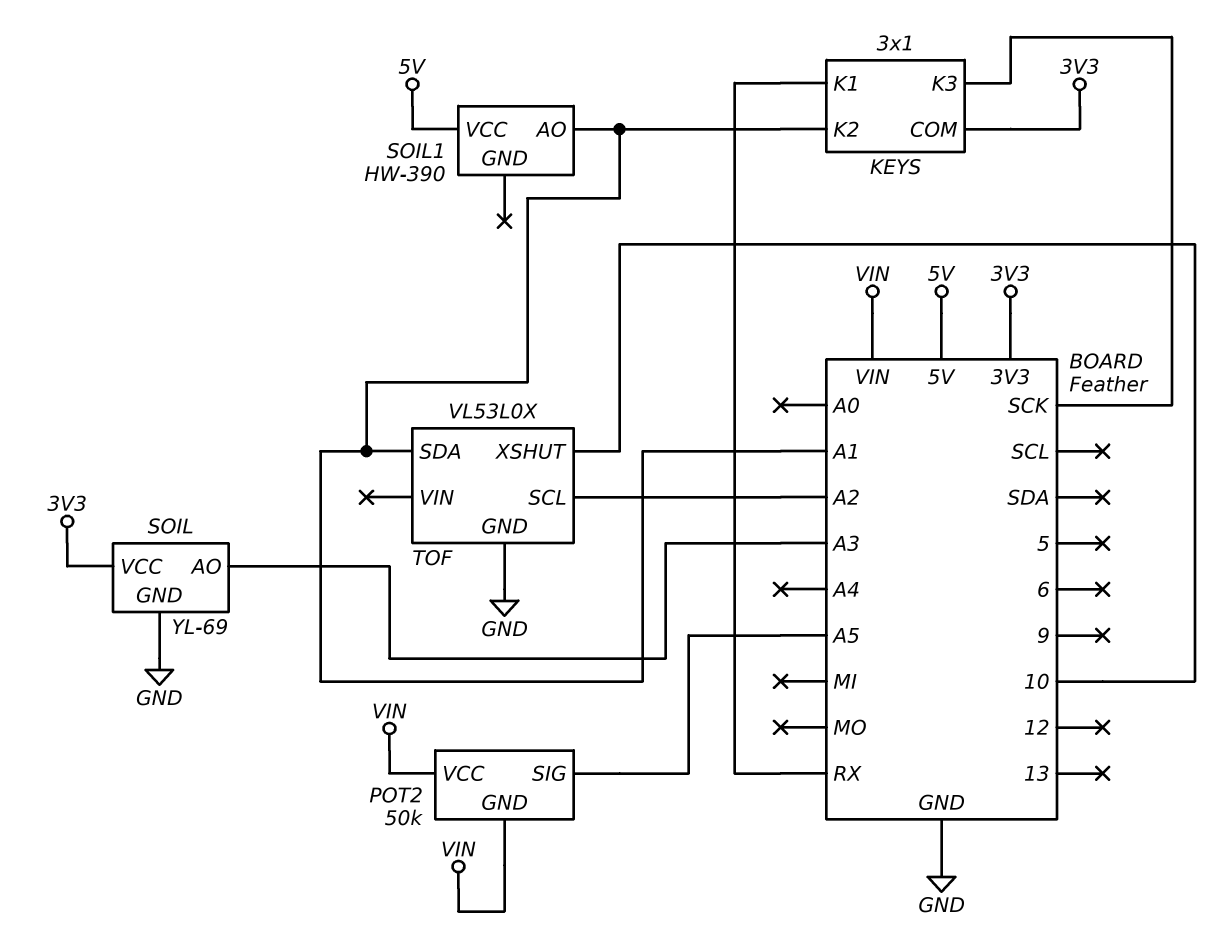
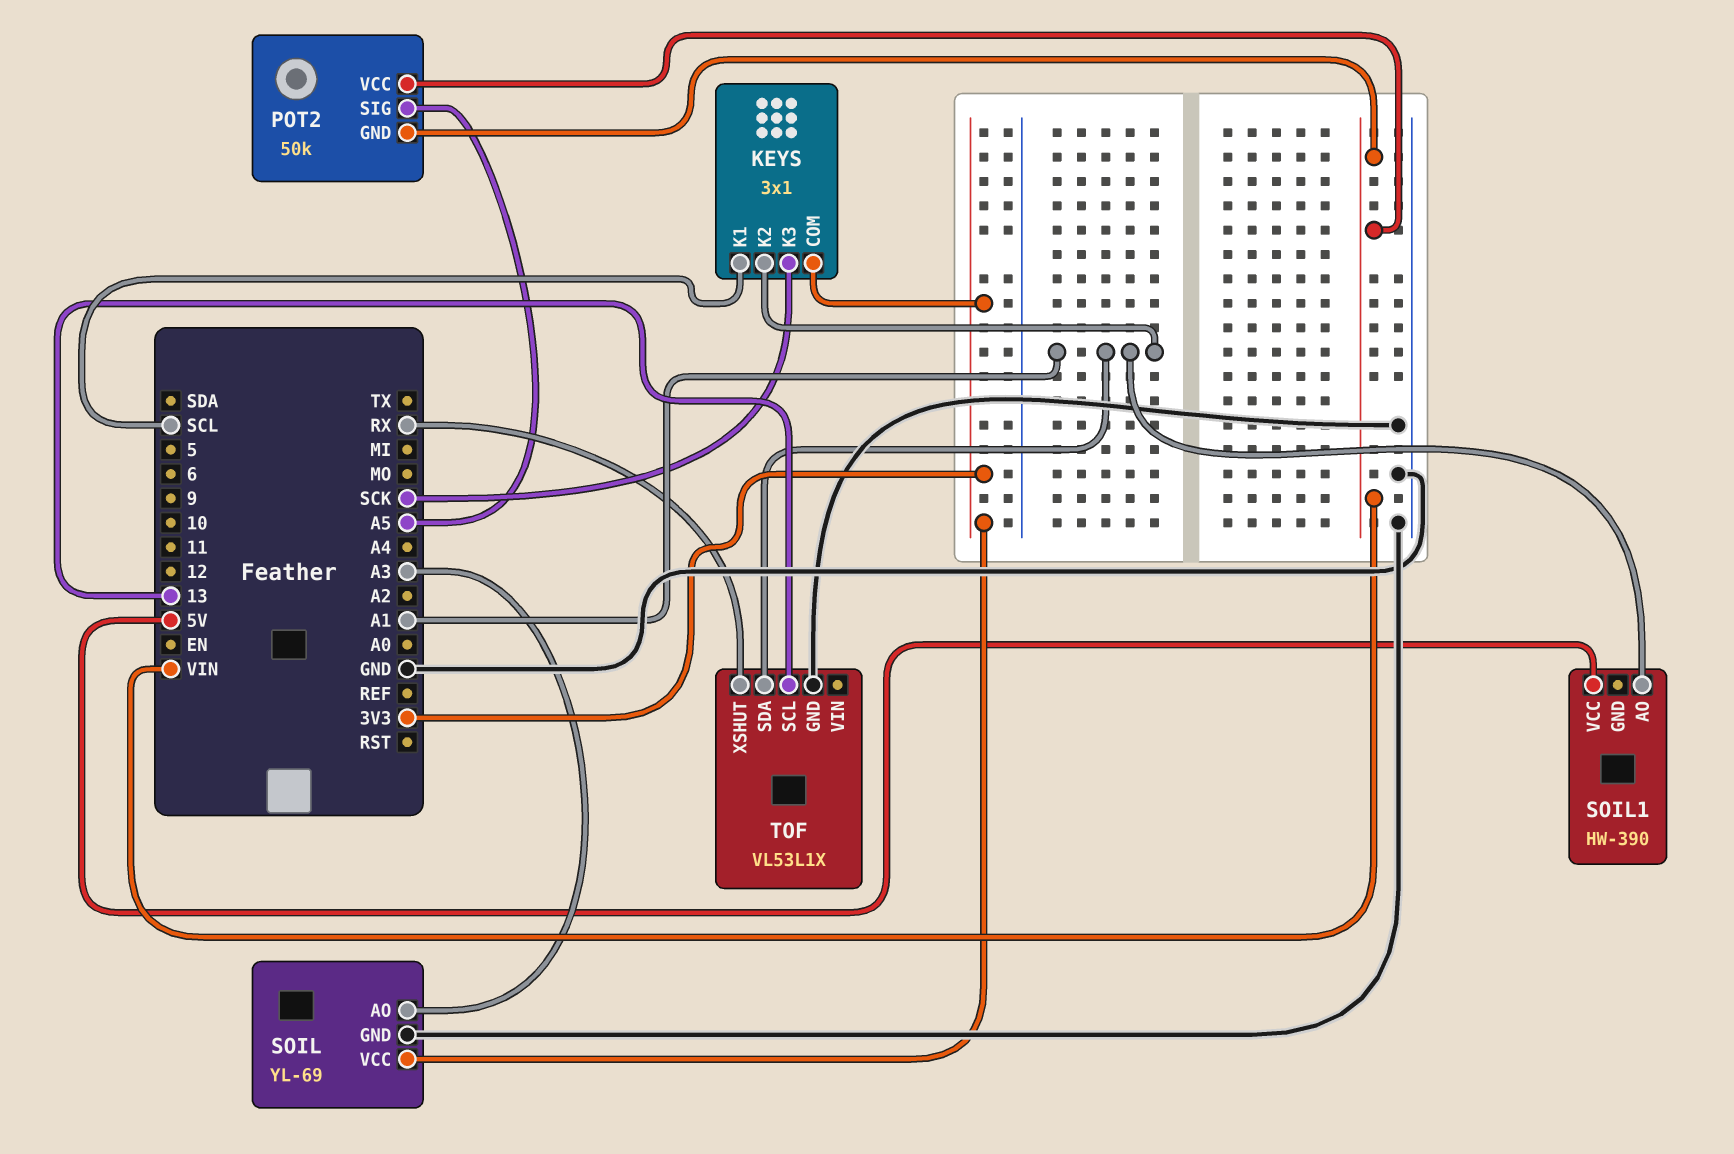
KEYS pin K1: RX -> SCL
TOF: VL53L0X -> VL53L1X
TOF pin SCL: A2 -> 13
TOF pin XSHUT: 10 -> RX

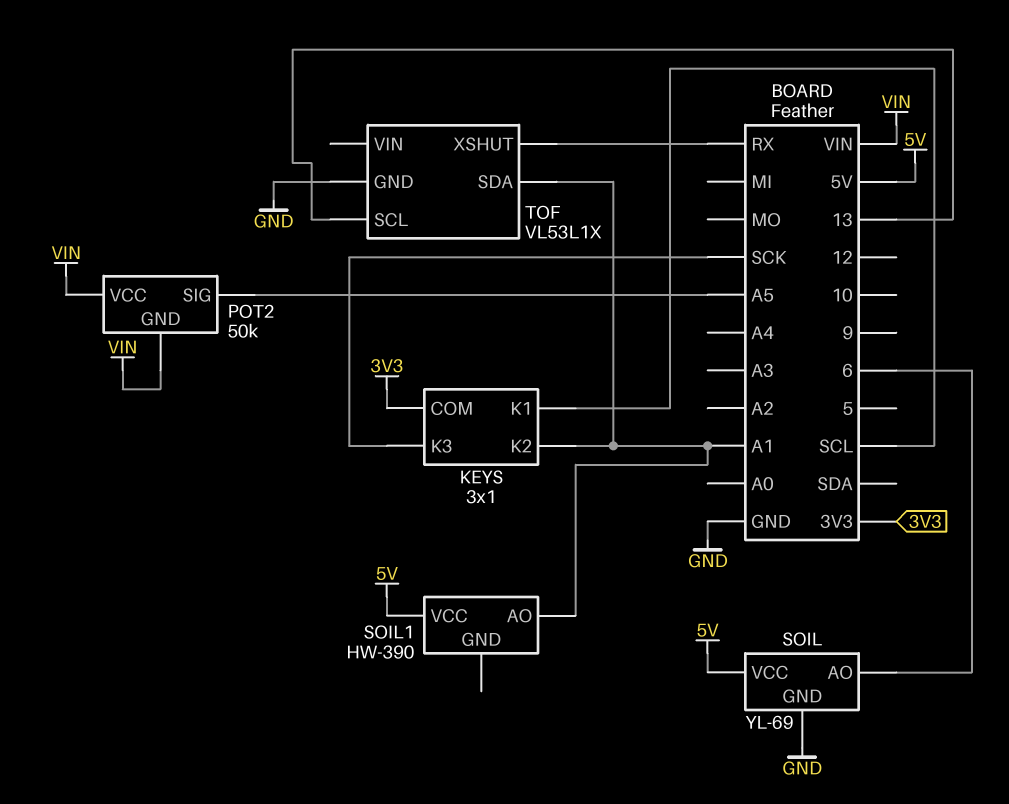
SOIL pin AO: A3 -> 6
SOIL pin VCC: 3V3 -> 5V

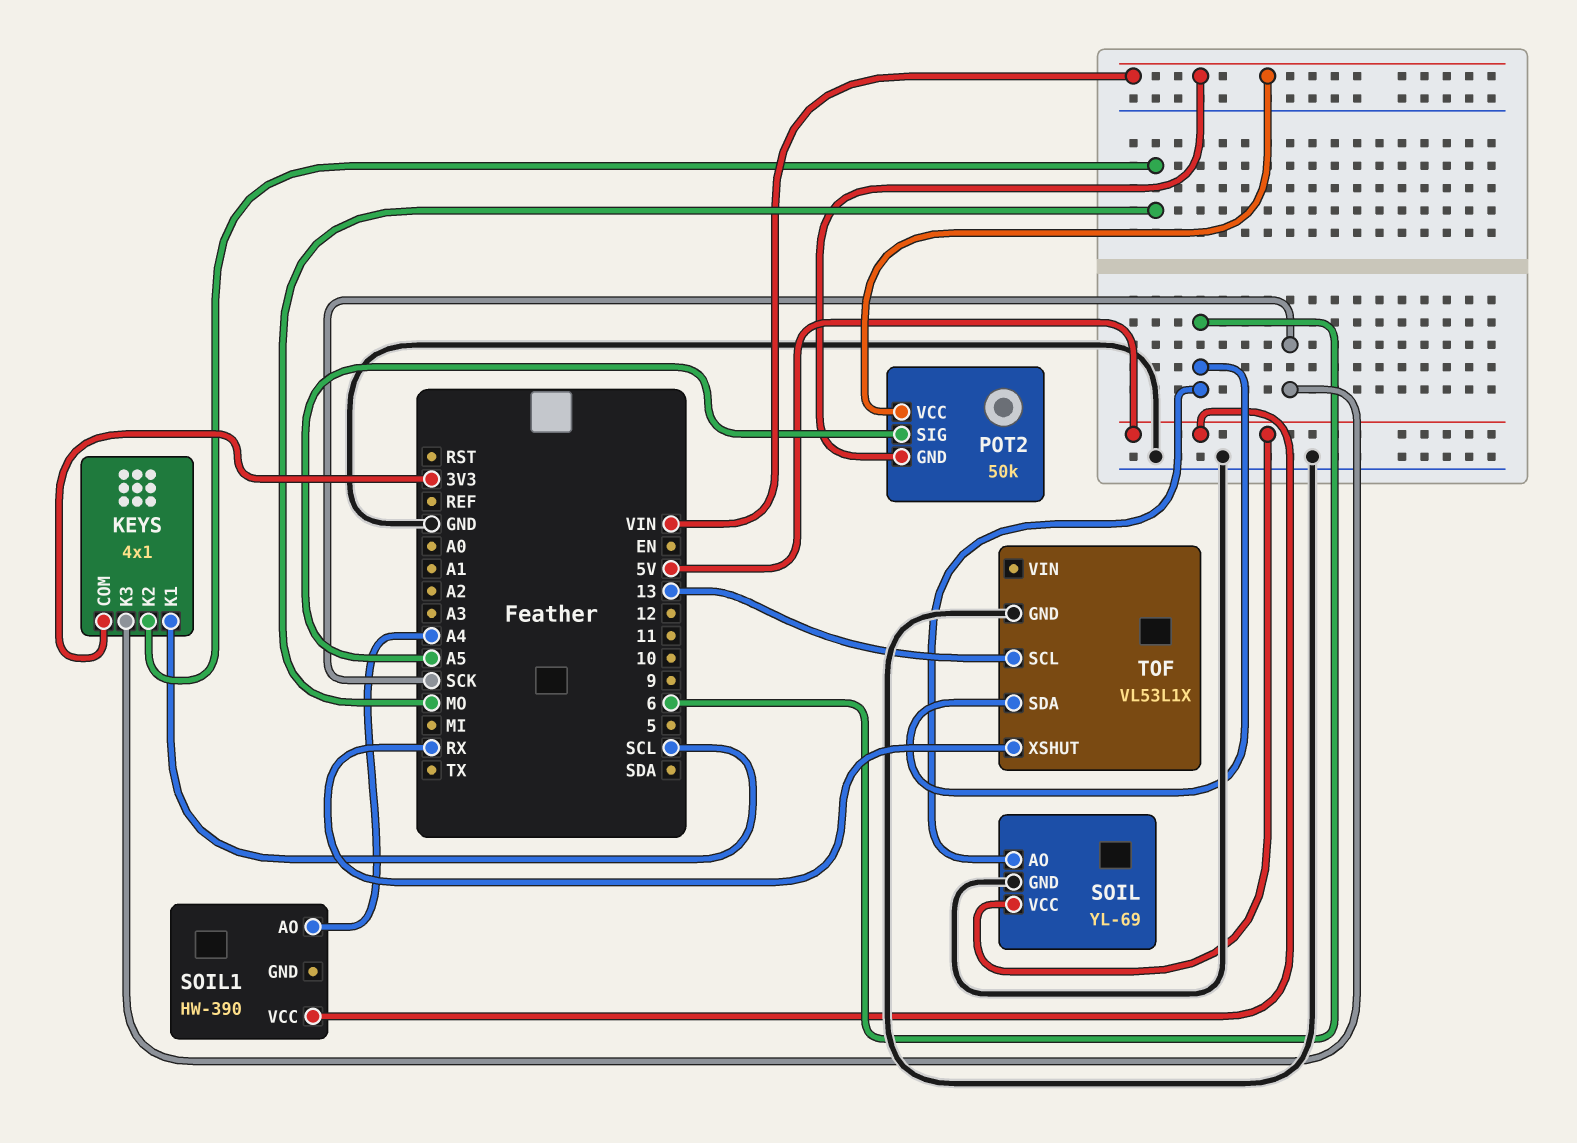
KEYS: 3x1 -> 4x1
KEYS pin K2: A1 -> MO
SOIL1 pin AO: A1 -> A4
TOF pin SDA: A1 -> 6

